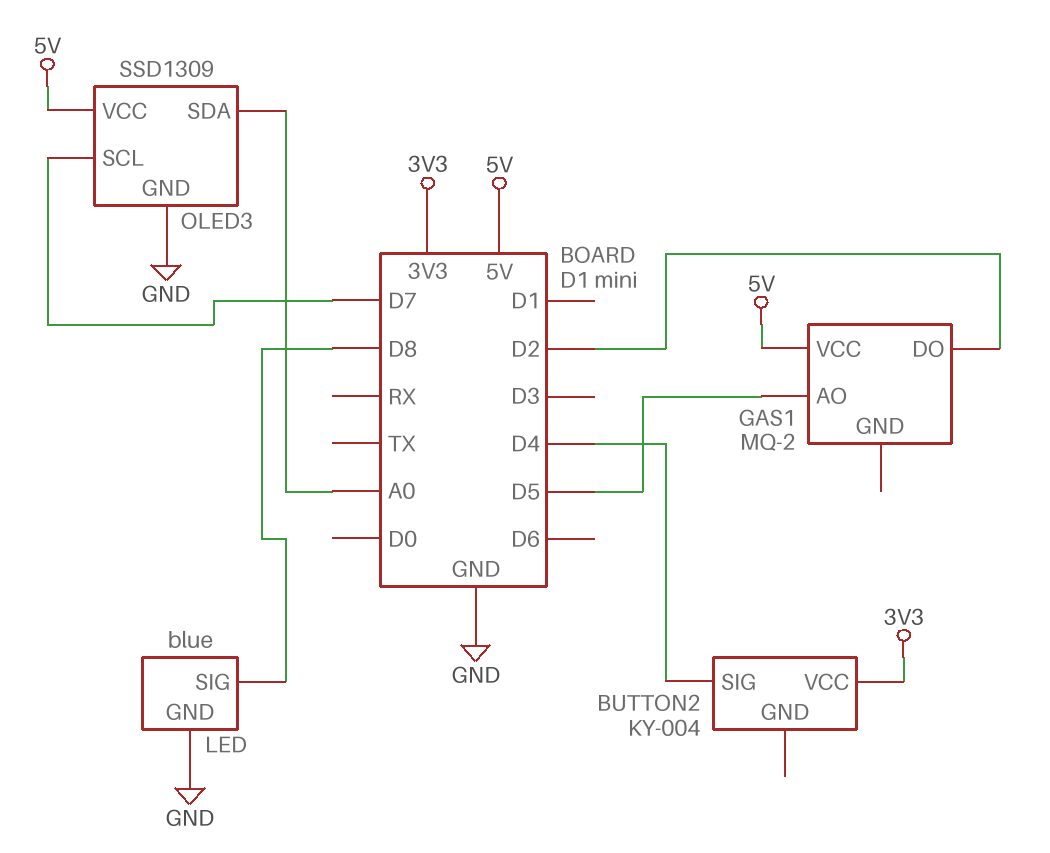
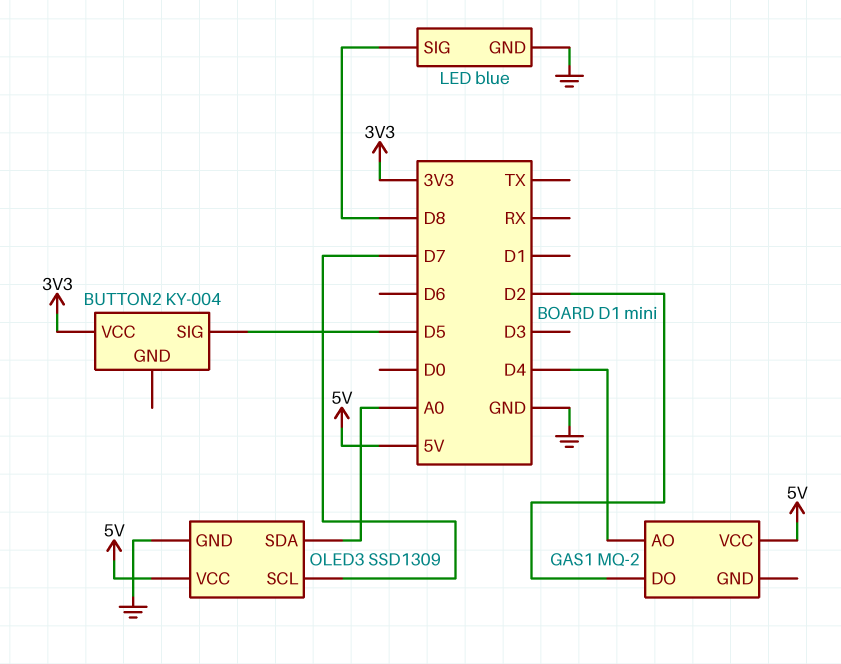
BUTTON2 pin SIG: D4 -> D5
GAS1 pin AO: D5 -> D4

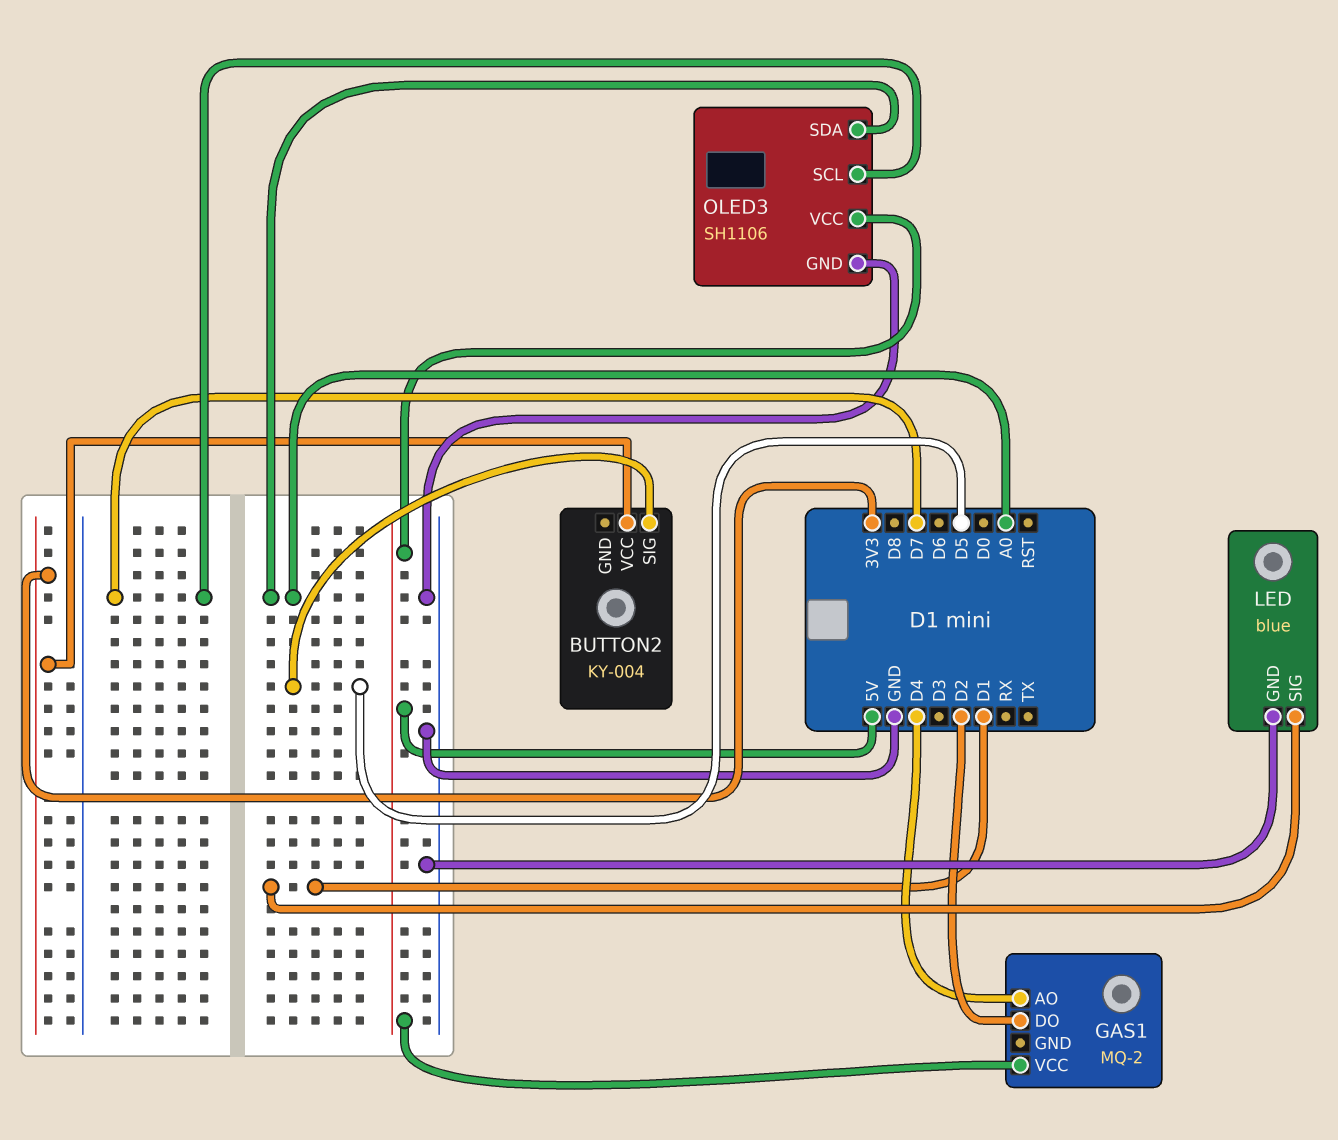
LED pin SIG: D8 -> D1
OLED3: SSD1309 -> SH1106

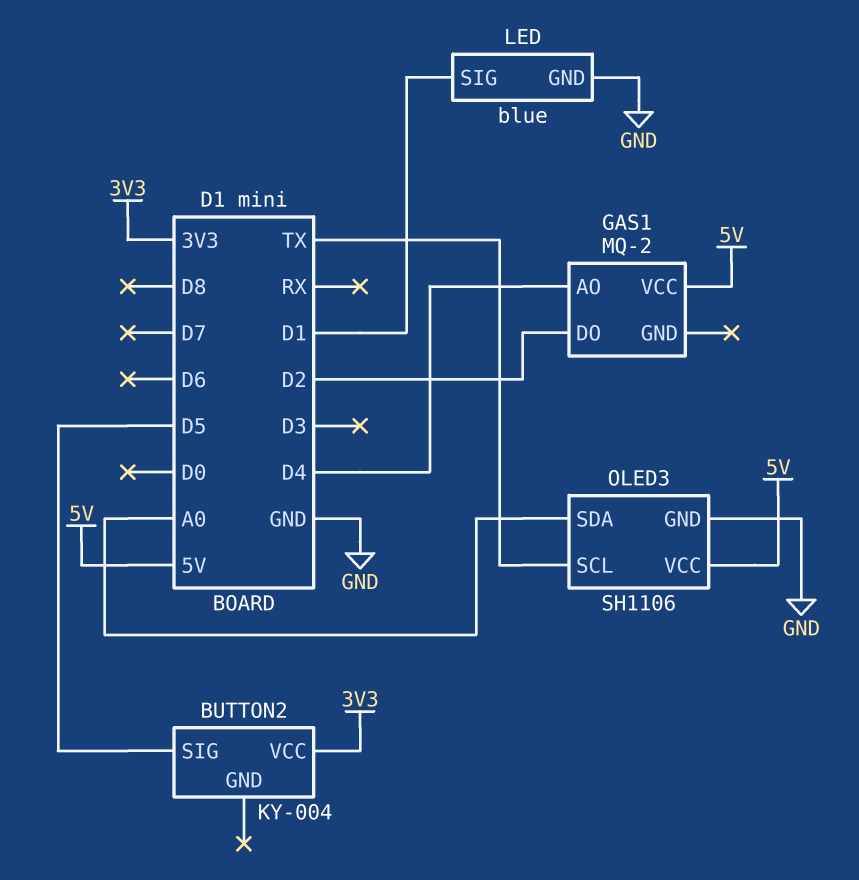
OLED3 pin SCL: D7 -> TX

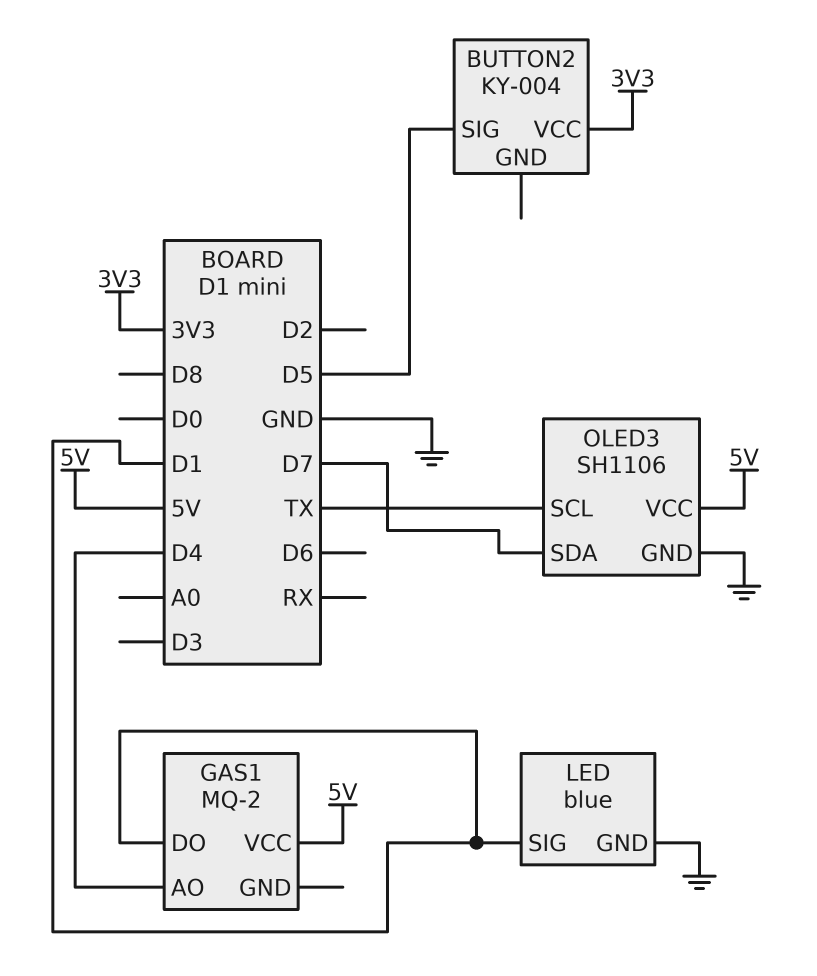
GAS1 pin DO: D2 -> D1
OLED3 pin SDA: A0 -> D7

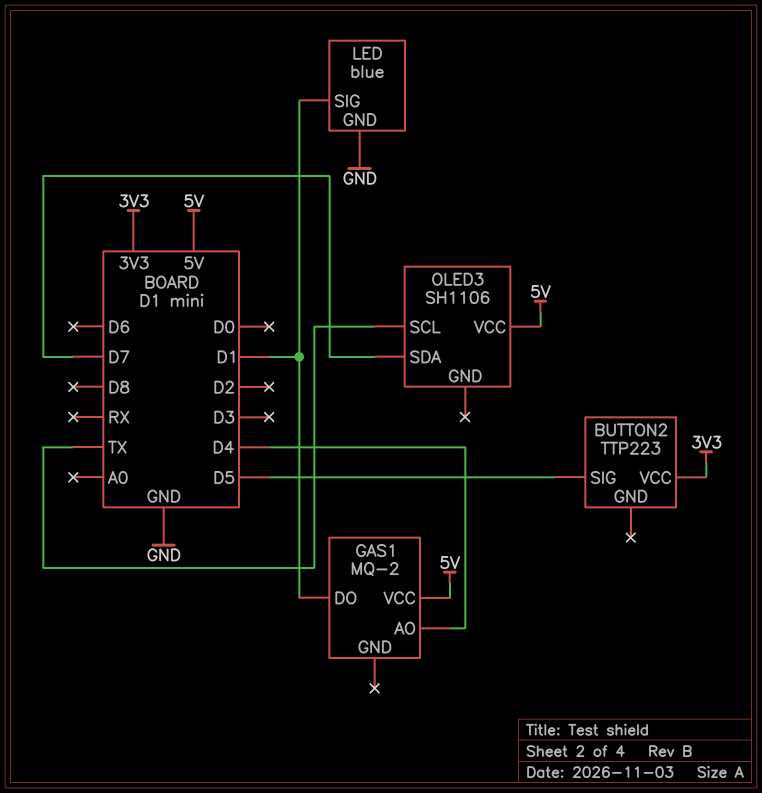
BUTTON2: KY-004 -> TTP223
OLED3 pin GND: GND -> none

